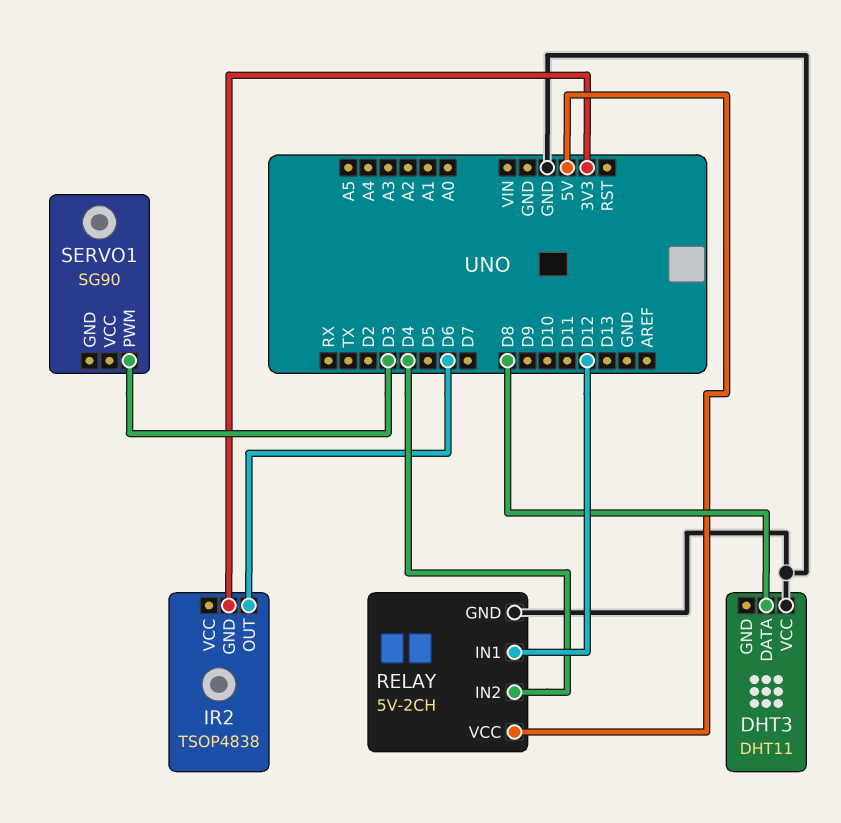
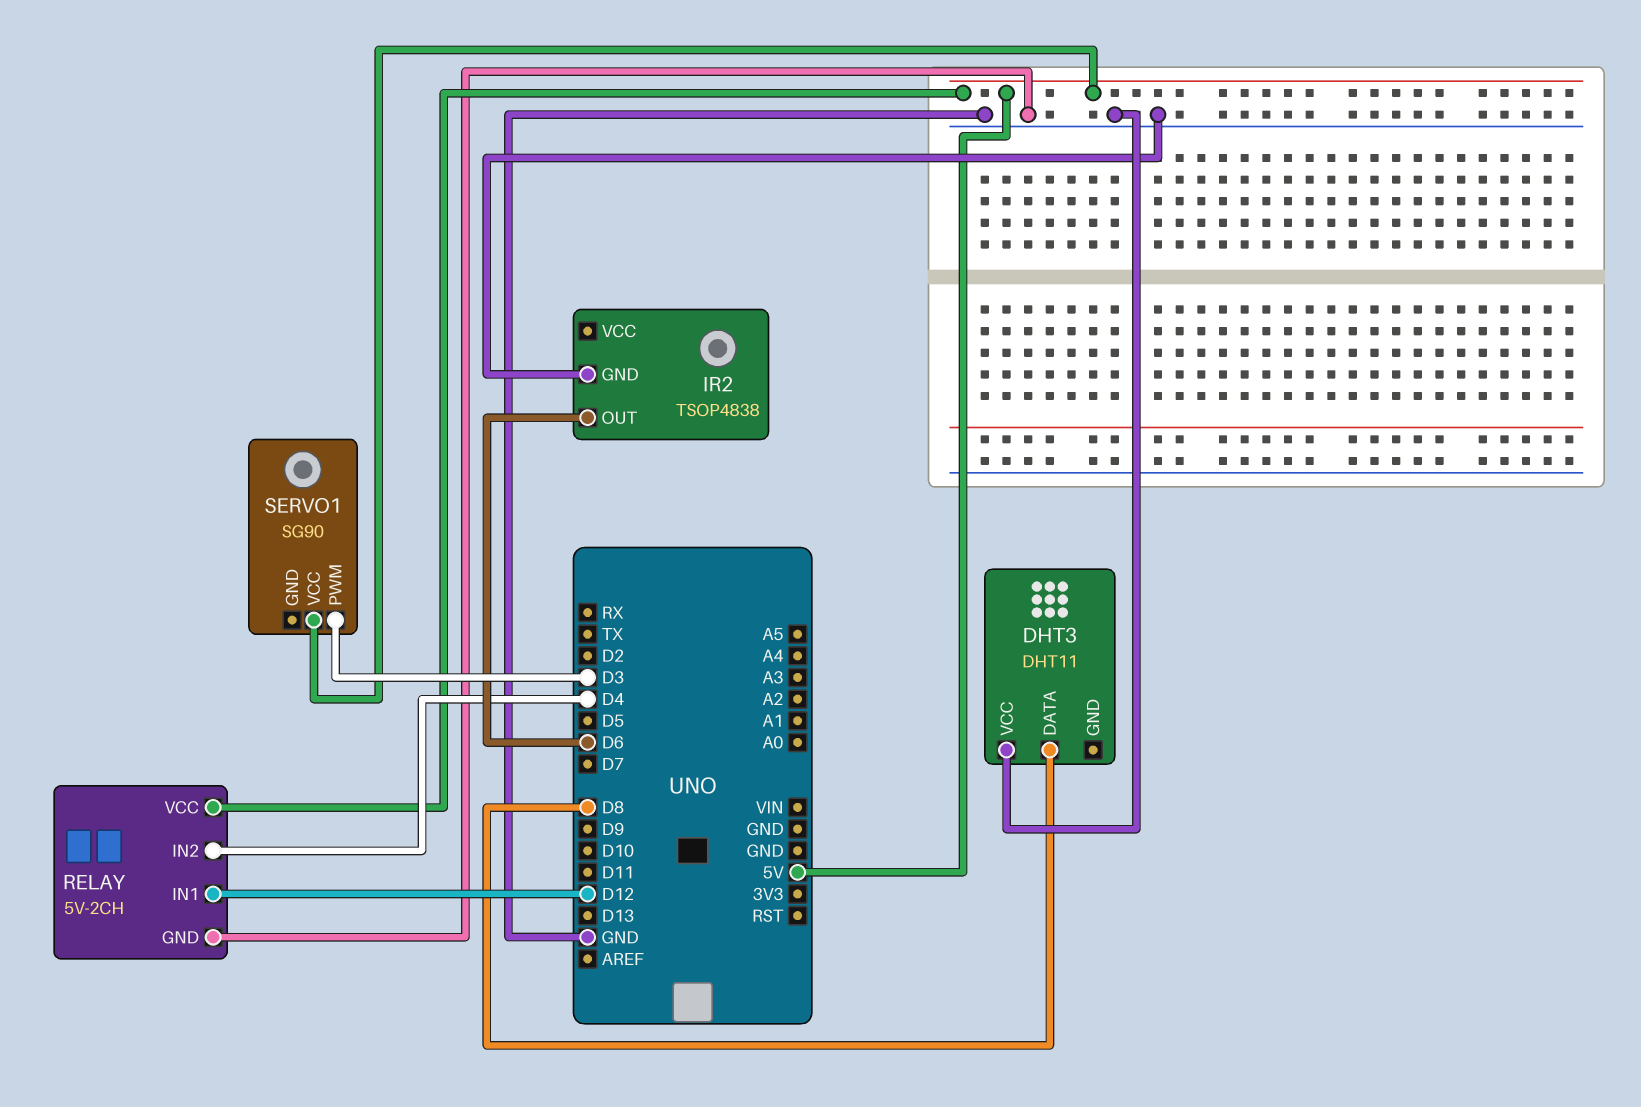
IR2 pin GND: 3V3 -> GND
SERVO1 pin VCC: none -> 5V

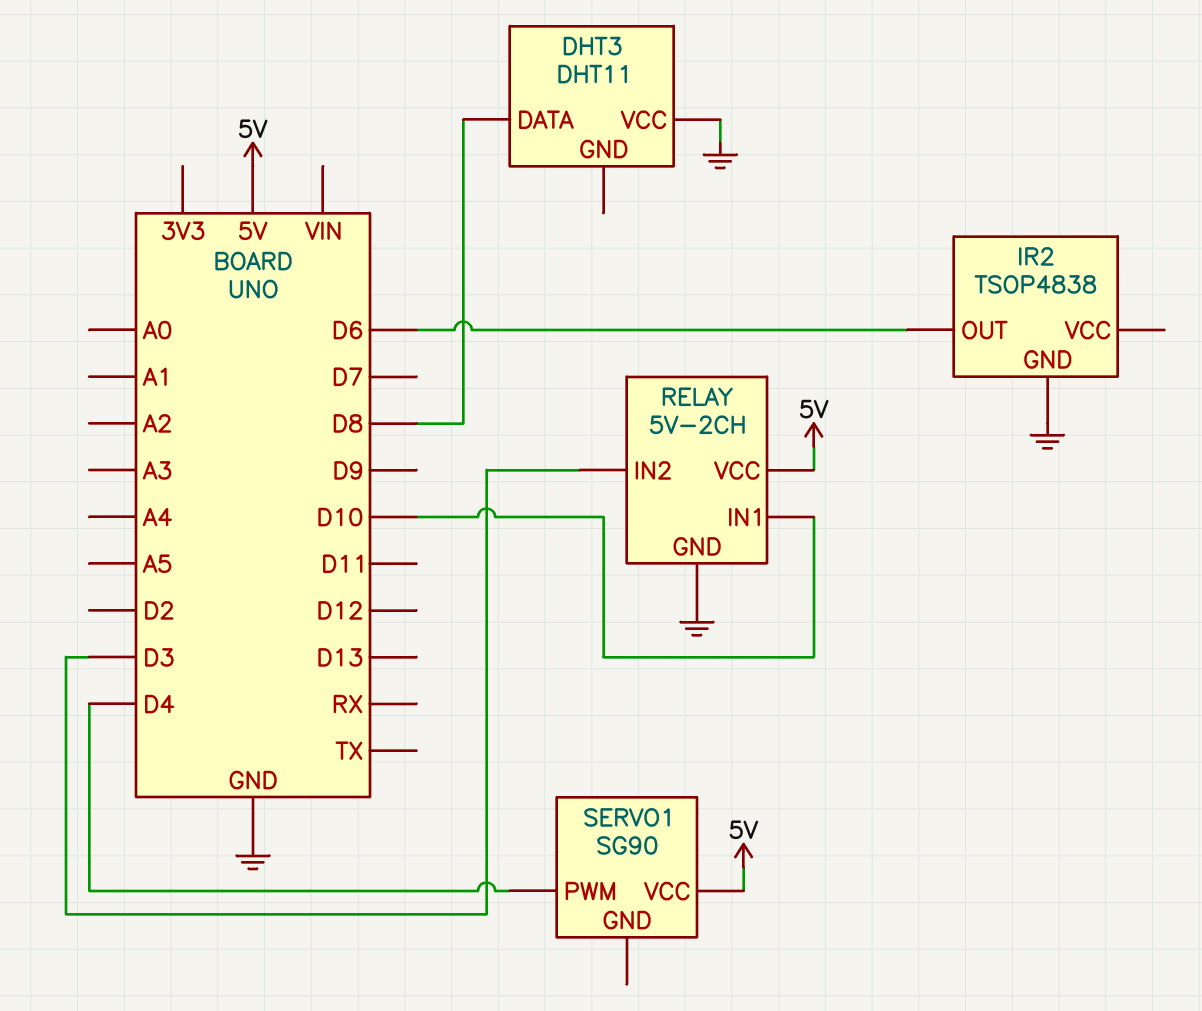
RELAY pin IN1: D12 -> D10
RELAY pin IN2: D4 -> D3
SERVO1 pin PWM: D3 -> D4

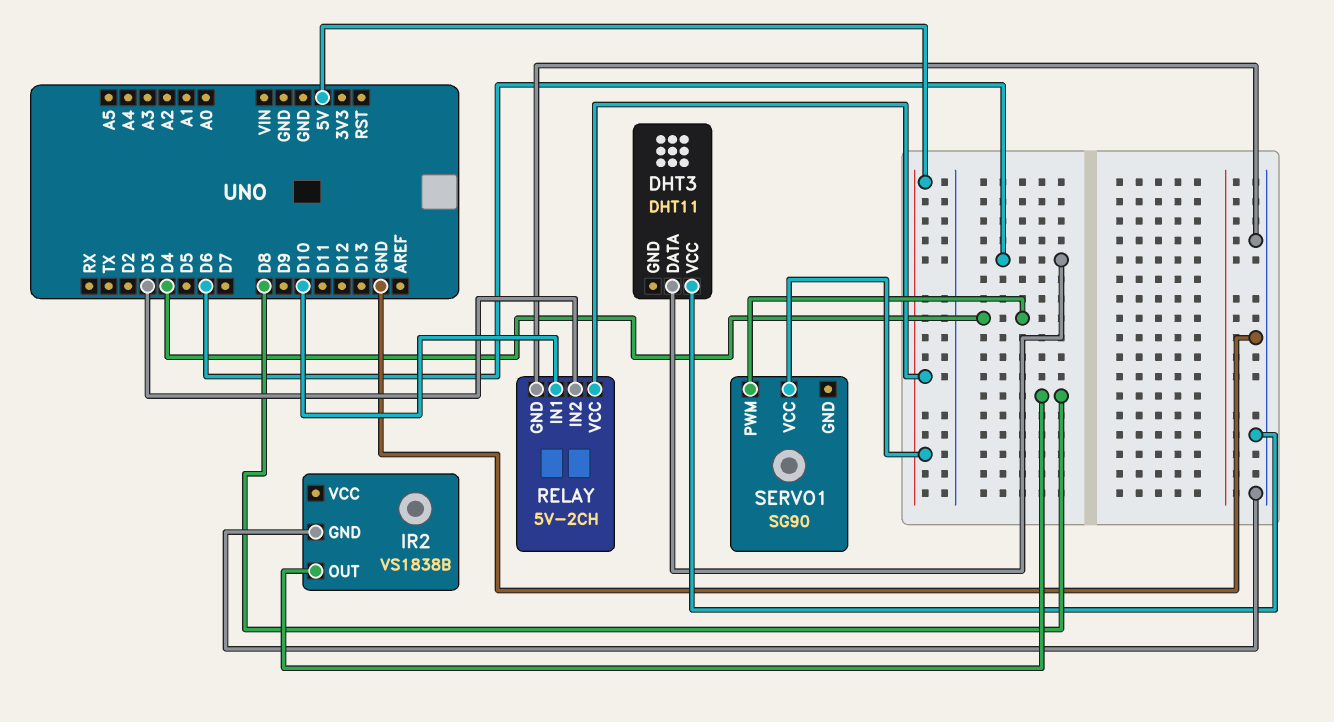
DHT3 pin DATA: D8 -> D6
IR2: TSOP4838 -> VS1838B
IR2 pin OUT: D6 -> D8

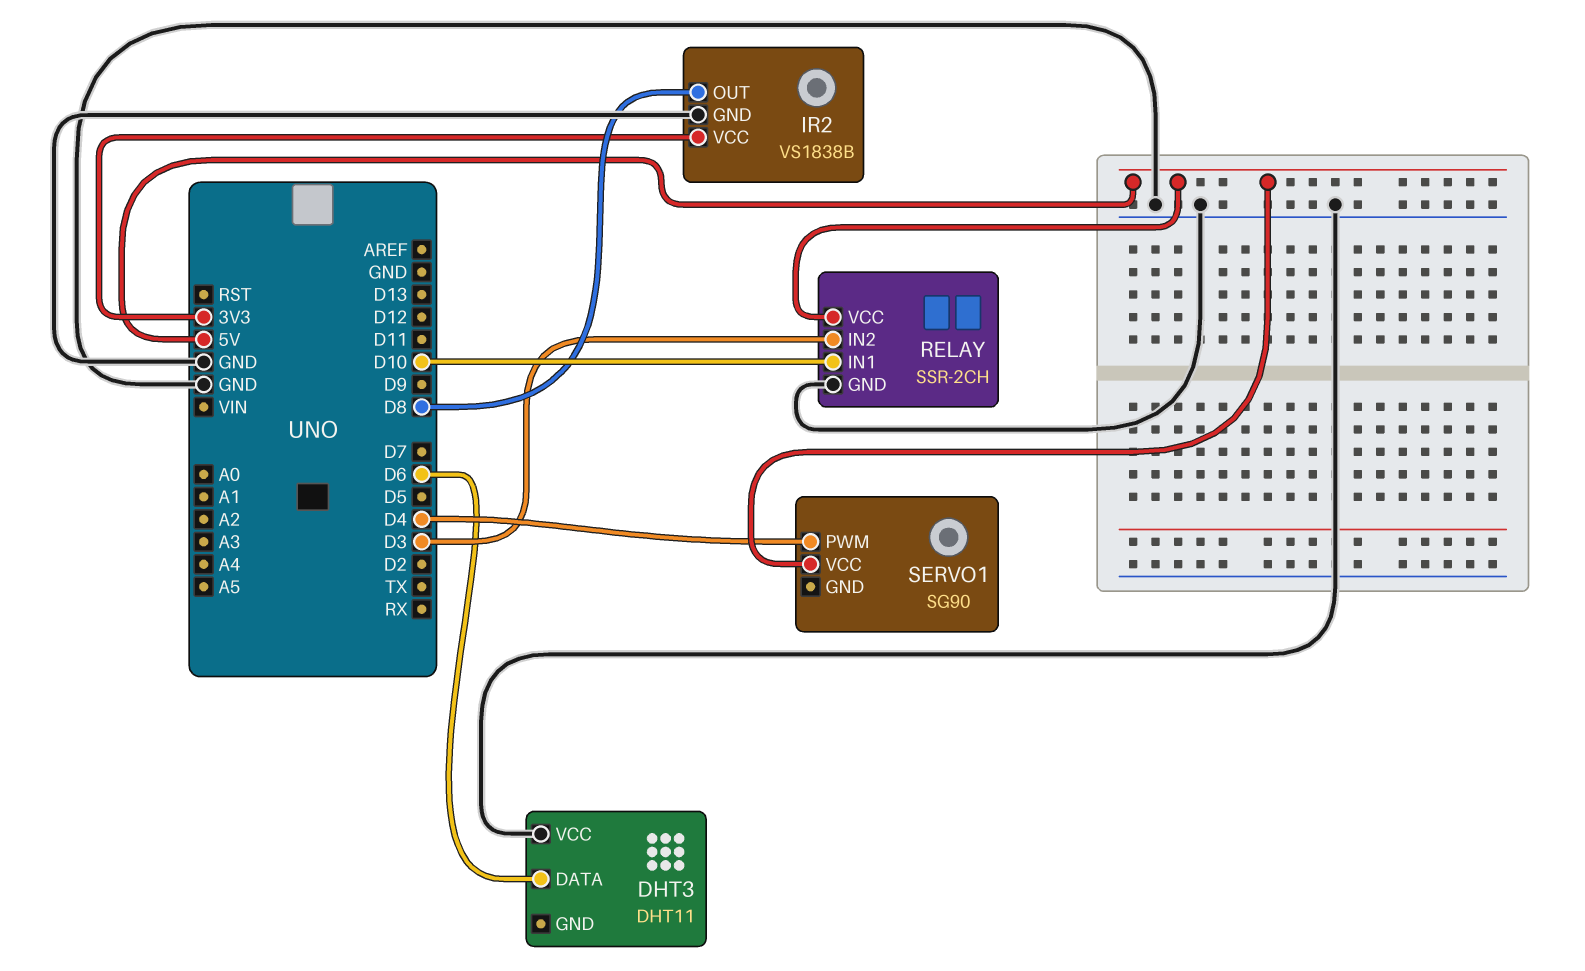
IR2 pin VCC: none -> 3V3
RELAY: 5V-2CH -> SSR-2CH

